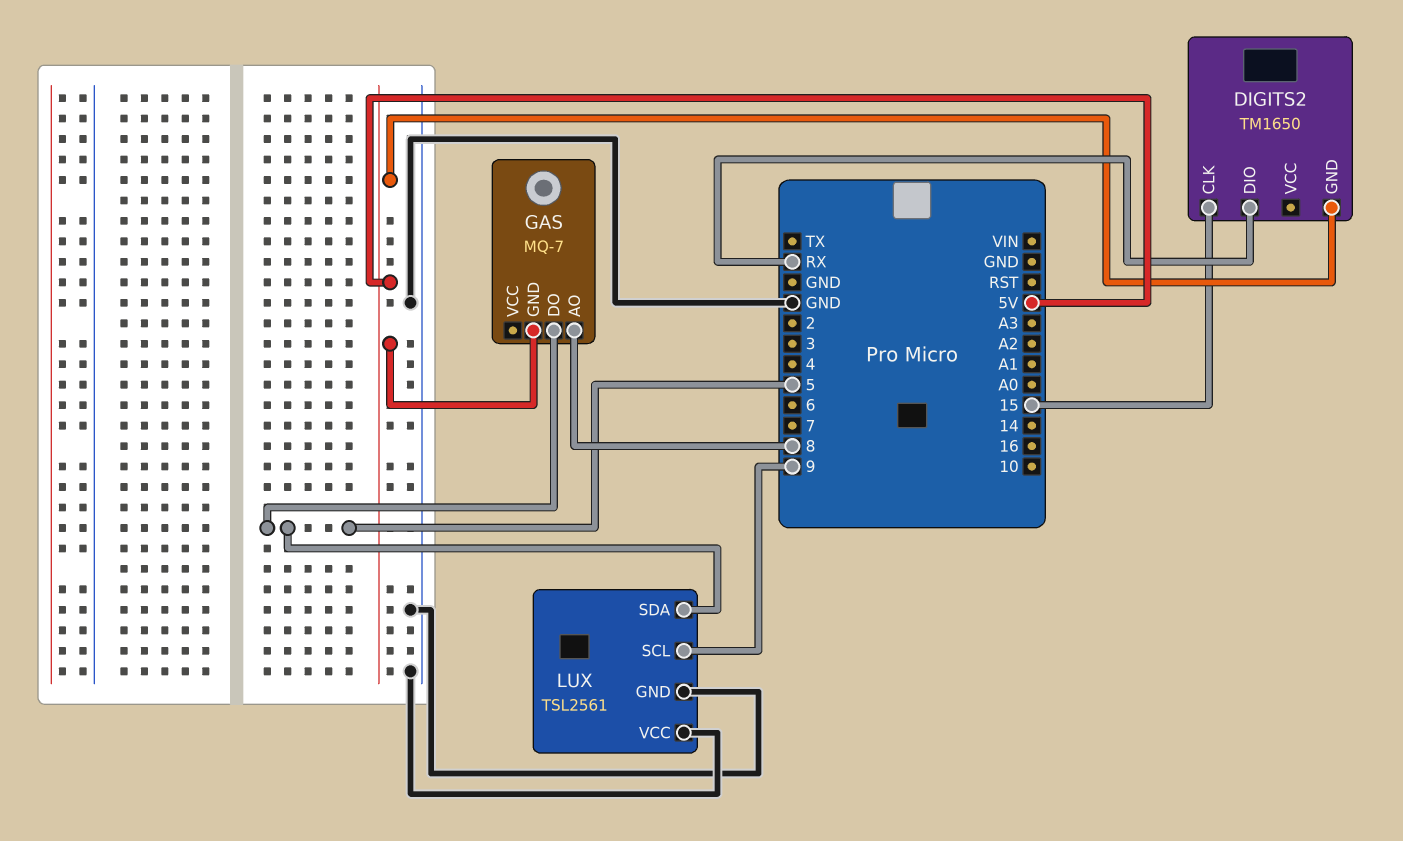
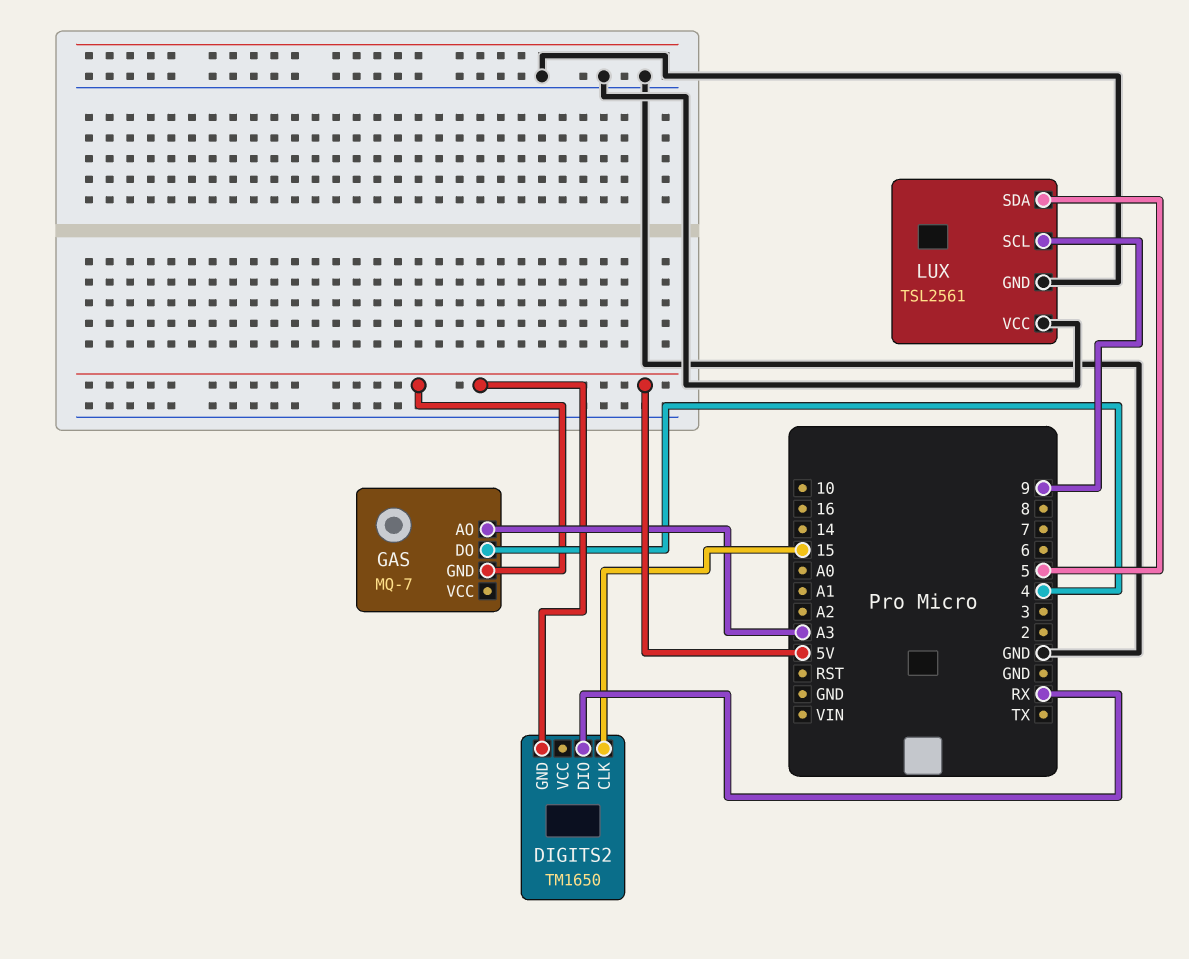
GAS pin AO: 8 -> A3
GAS pin DO: 5 -> 4

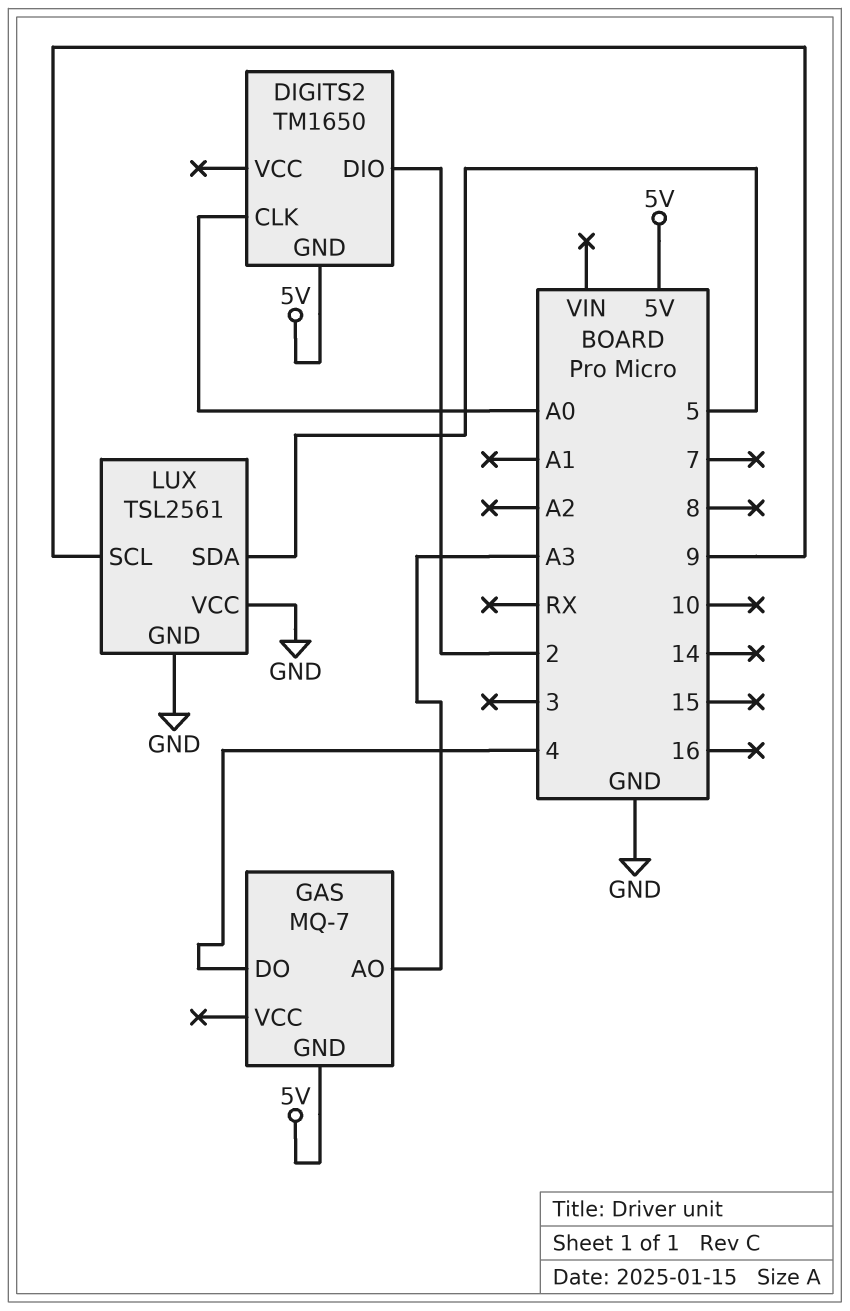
DIGITS2 pin CLK: 15 -> A0
DIGITS2 pin DIO: RX -> 2

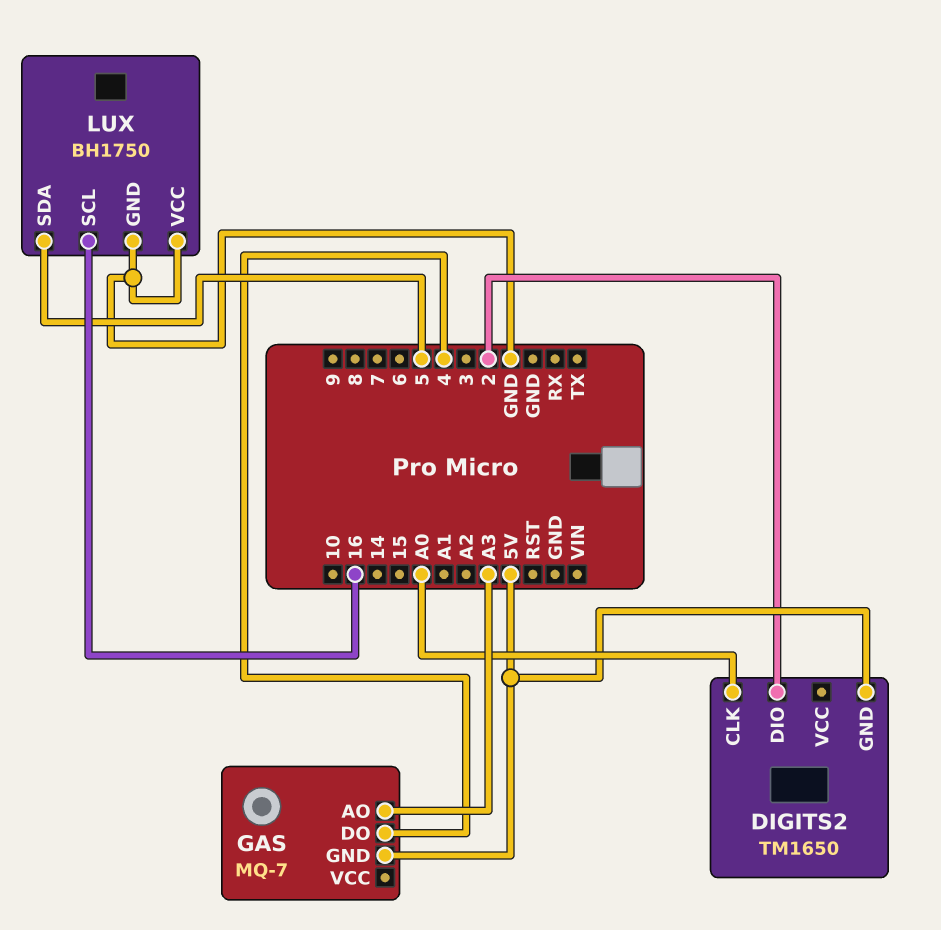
LUX: TSL2561 -> BH1750
LUX pin SCL: 9 -> 16

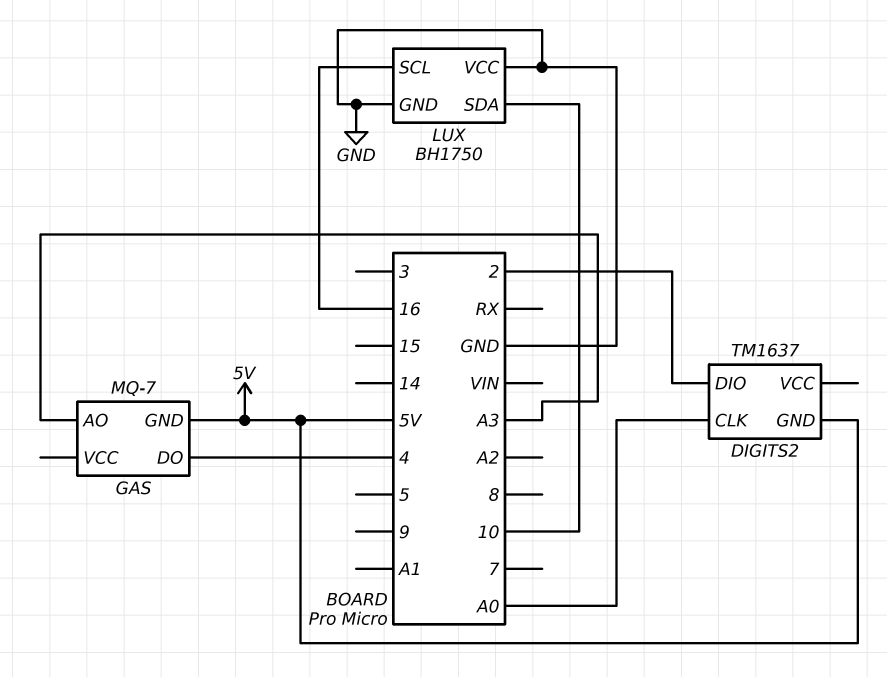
DIGITS2: TM1650 -> TM1637
LUX pin SDA: 5 -> 10

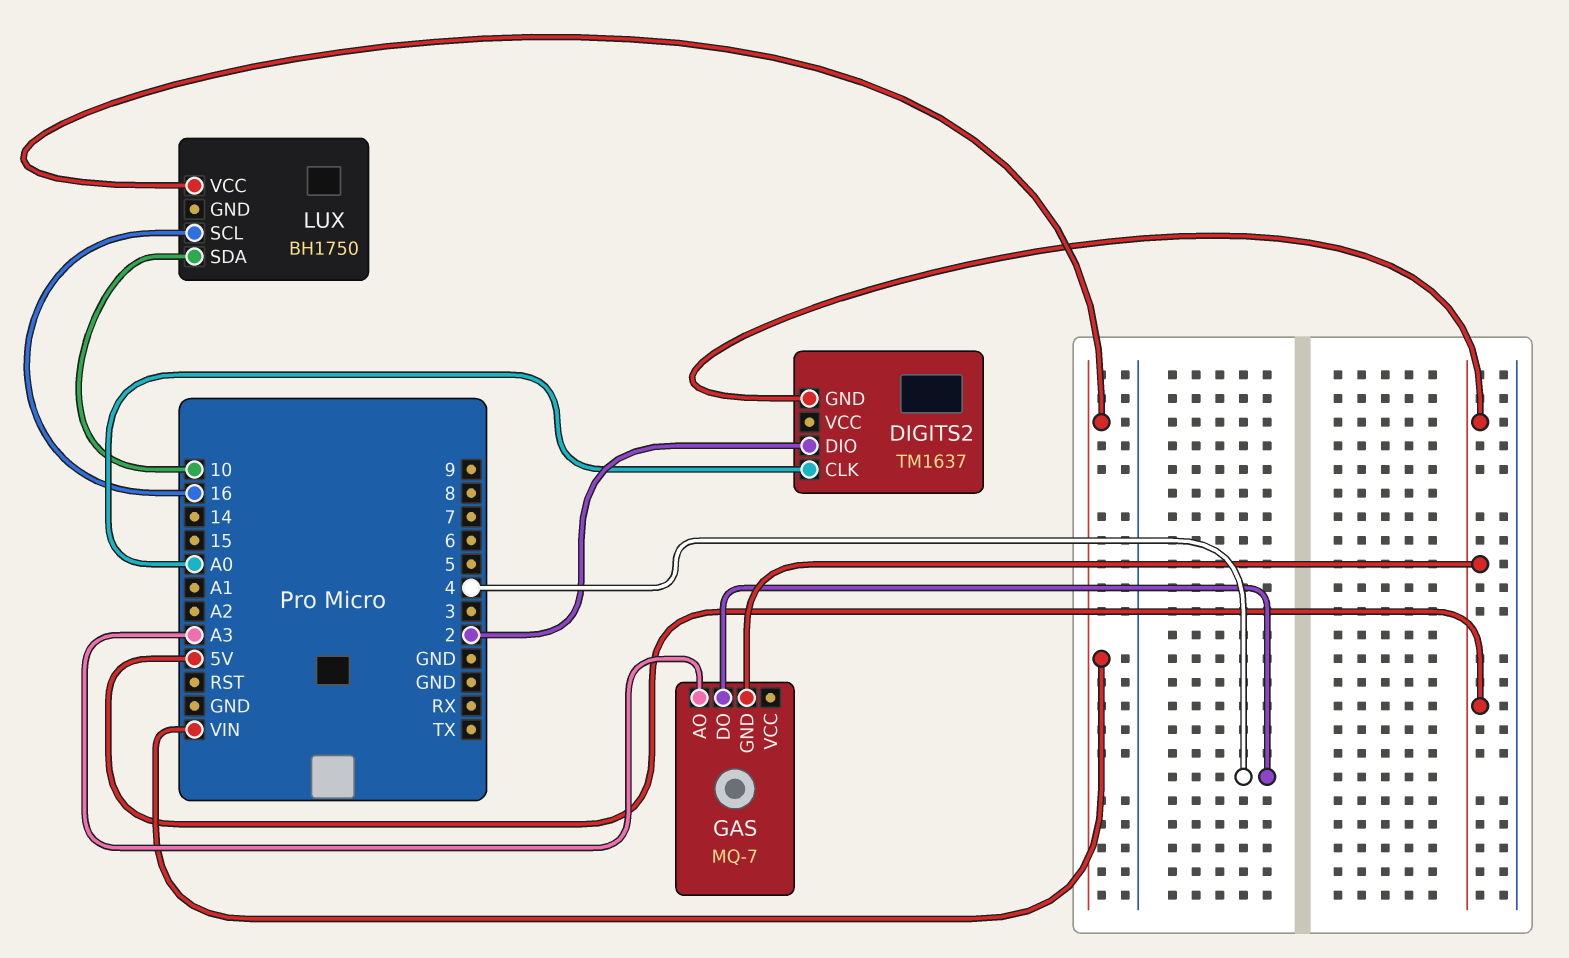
LUX pin GND: GND -> none
LUX pin VCC: GND -> VIN

